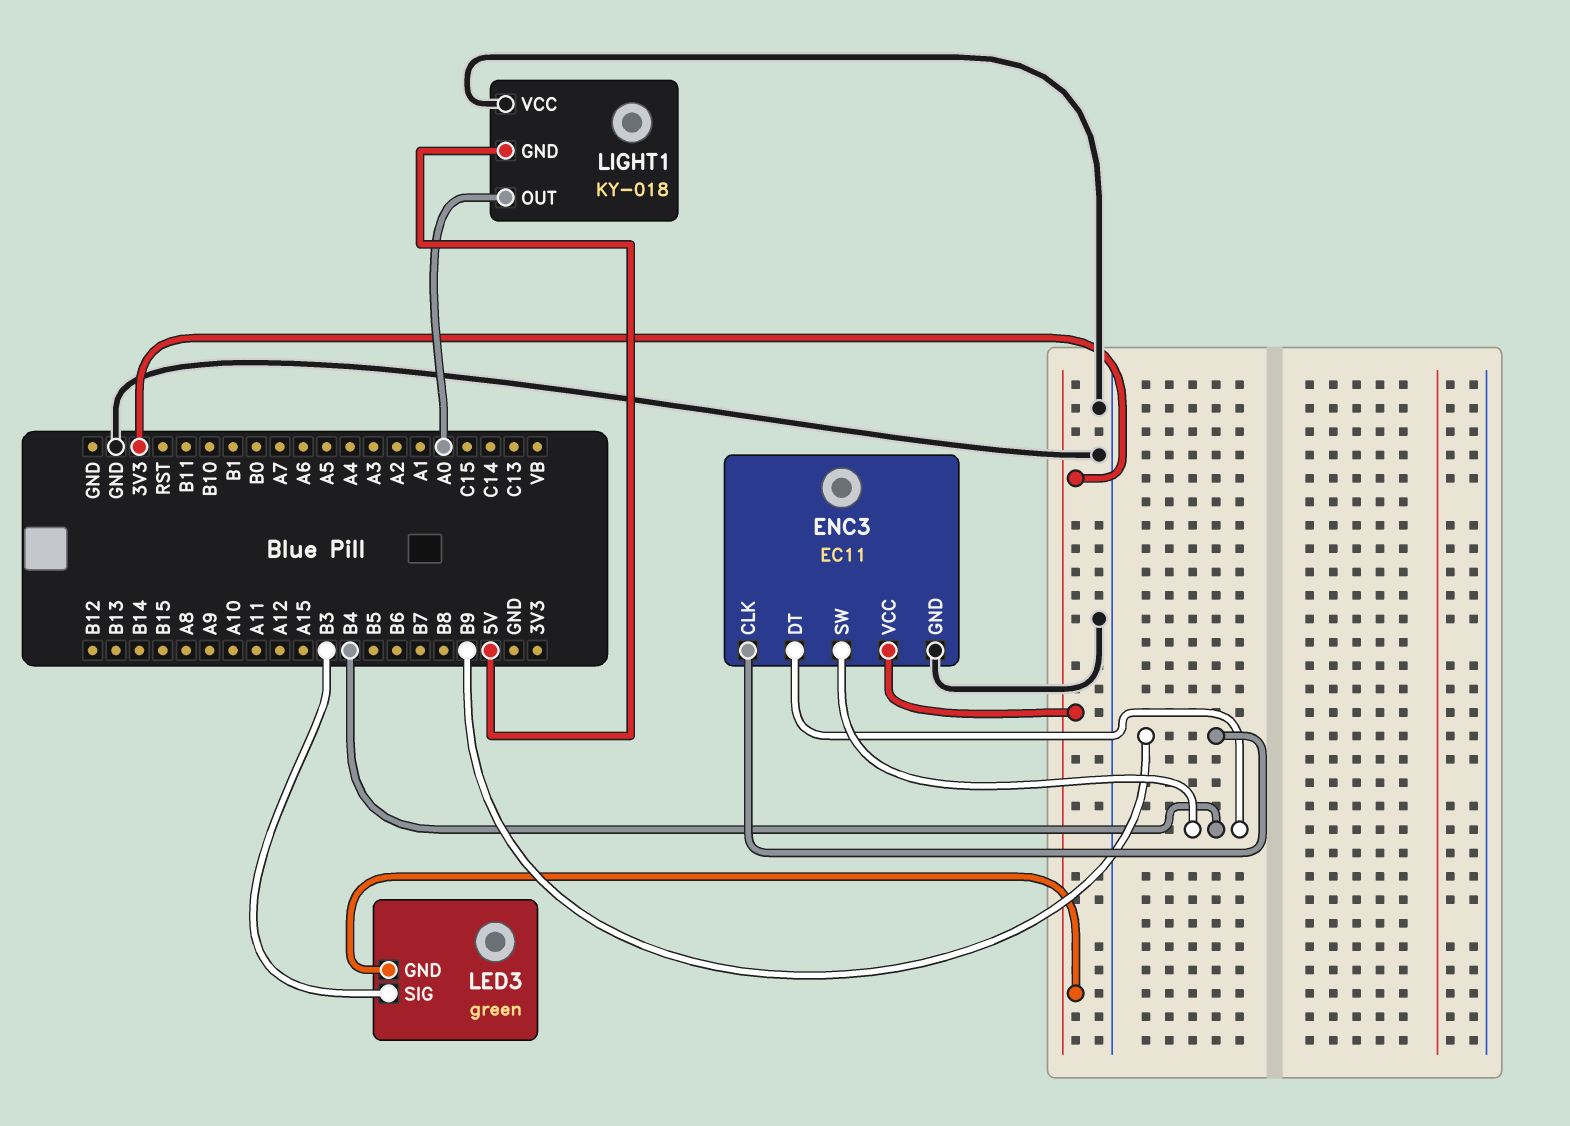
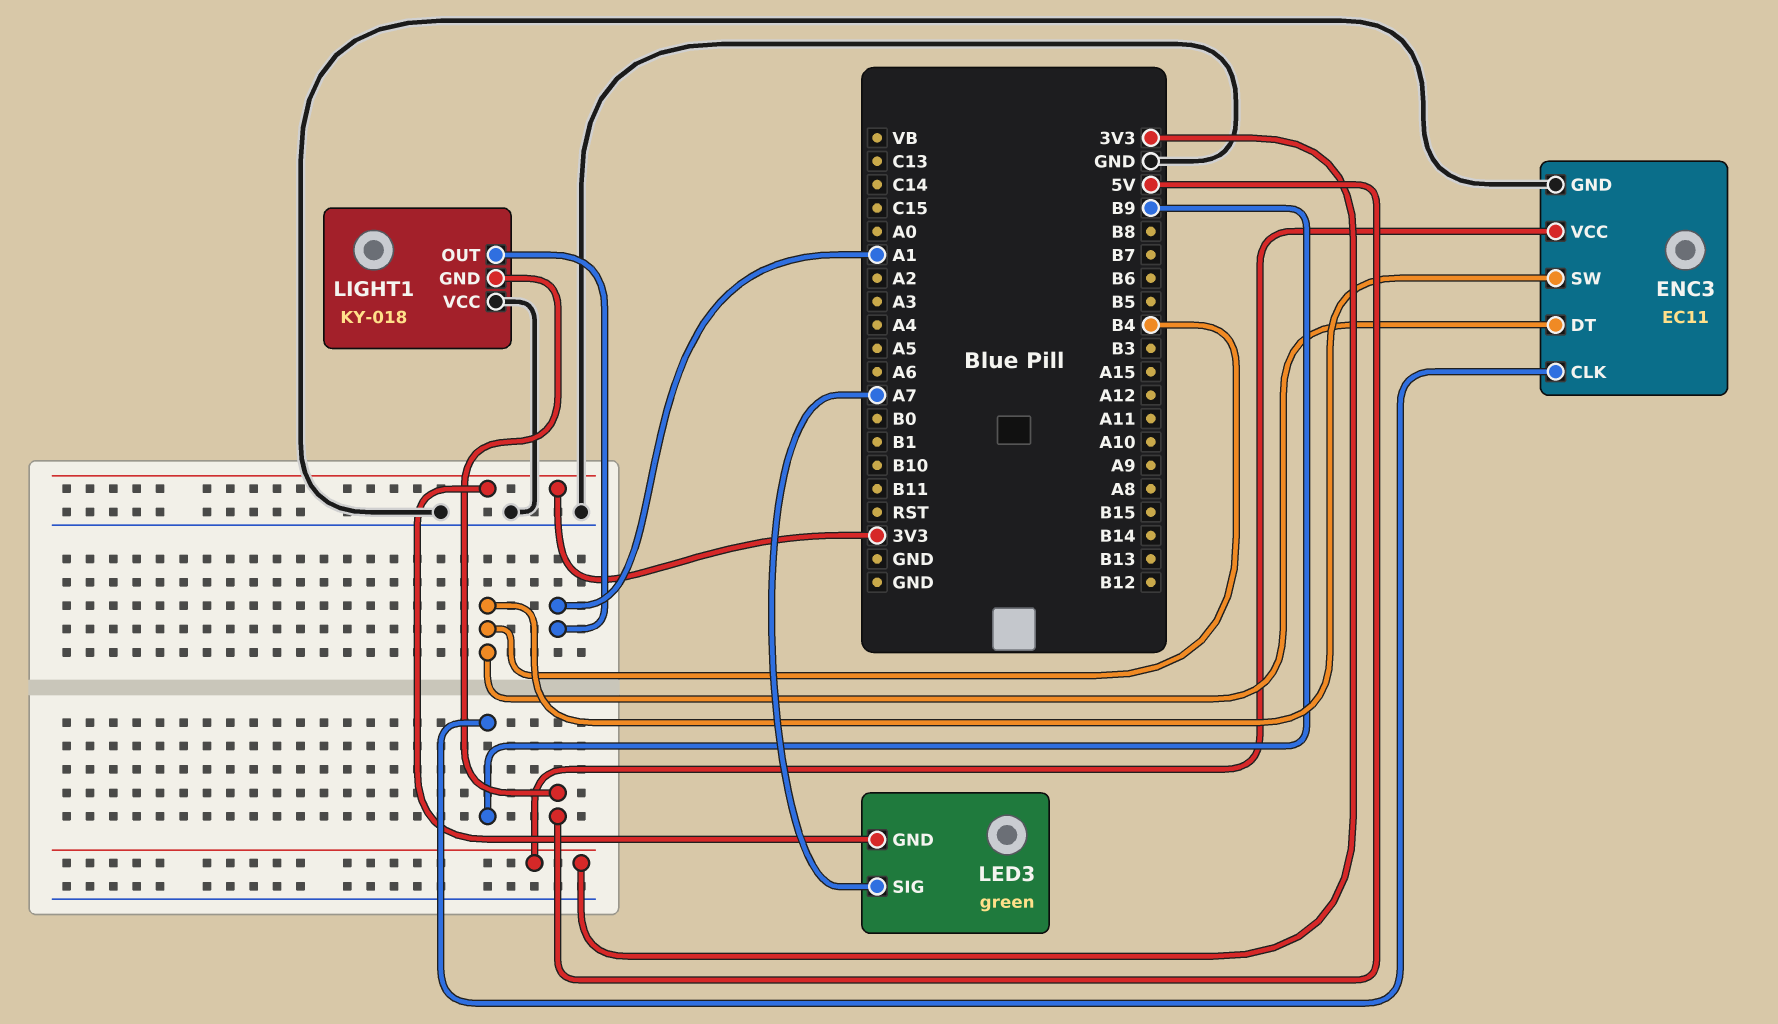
LED3 pin SIG: B3 -> A7
LIGHT1 pin OUT: A0 -> A1

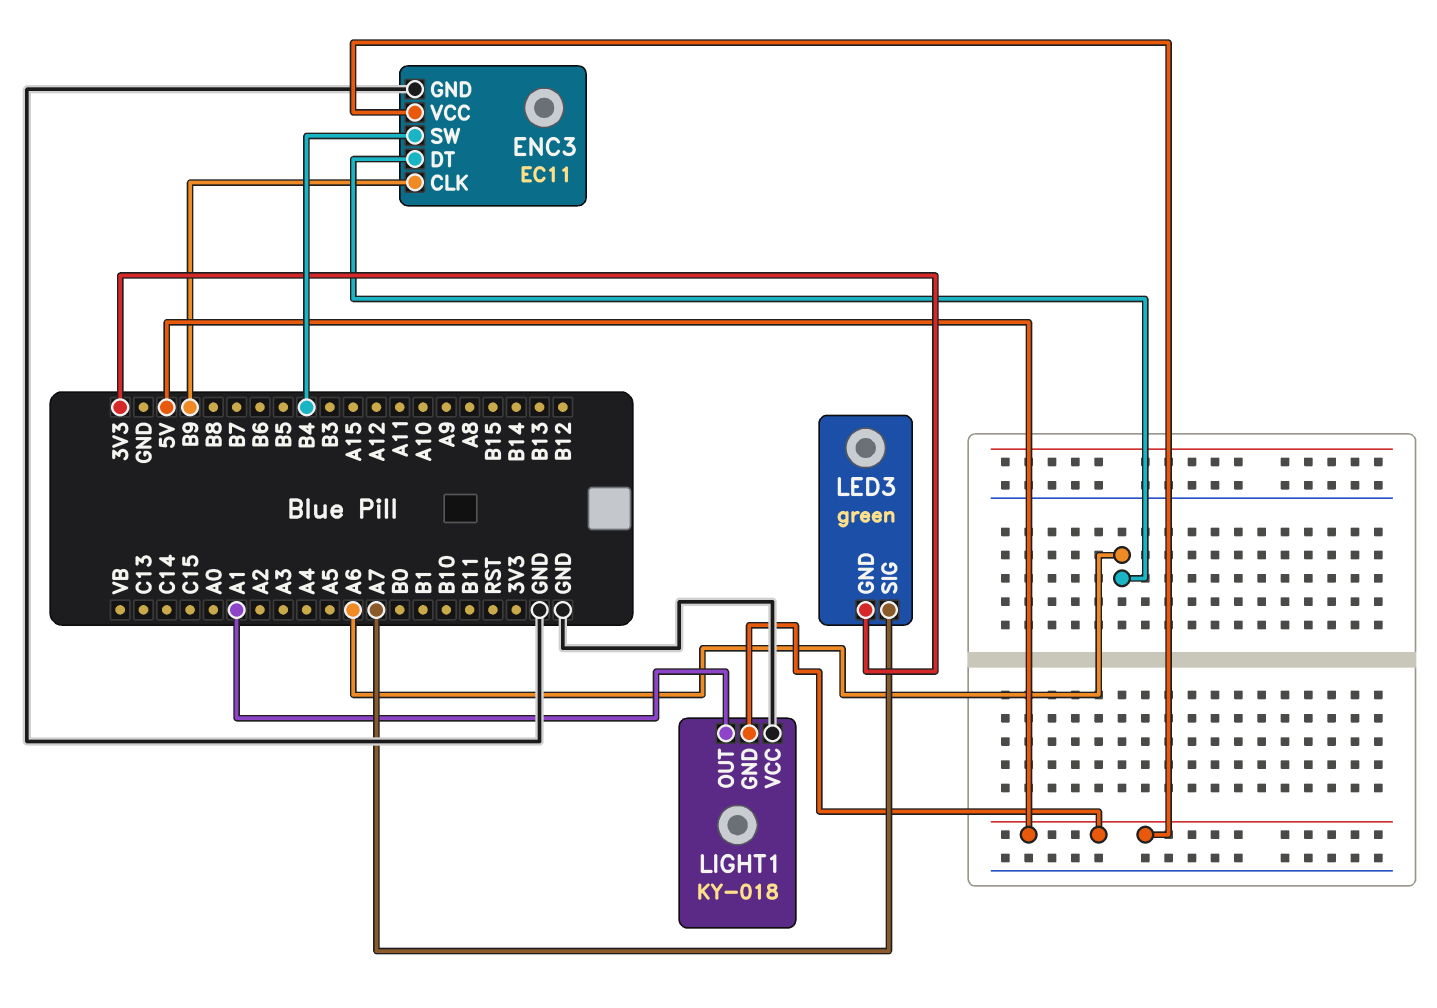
ENC3 pin DT: B4 -> A6
ENC3 pin VCC: 3V3 -> 5V

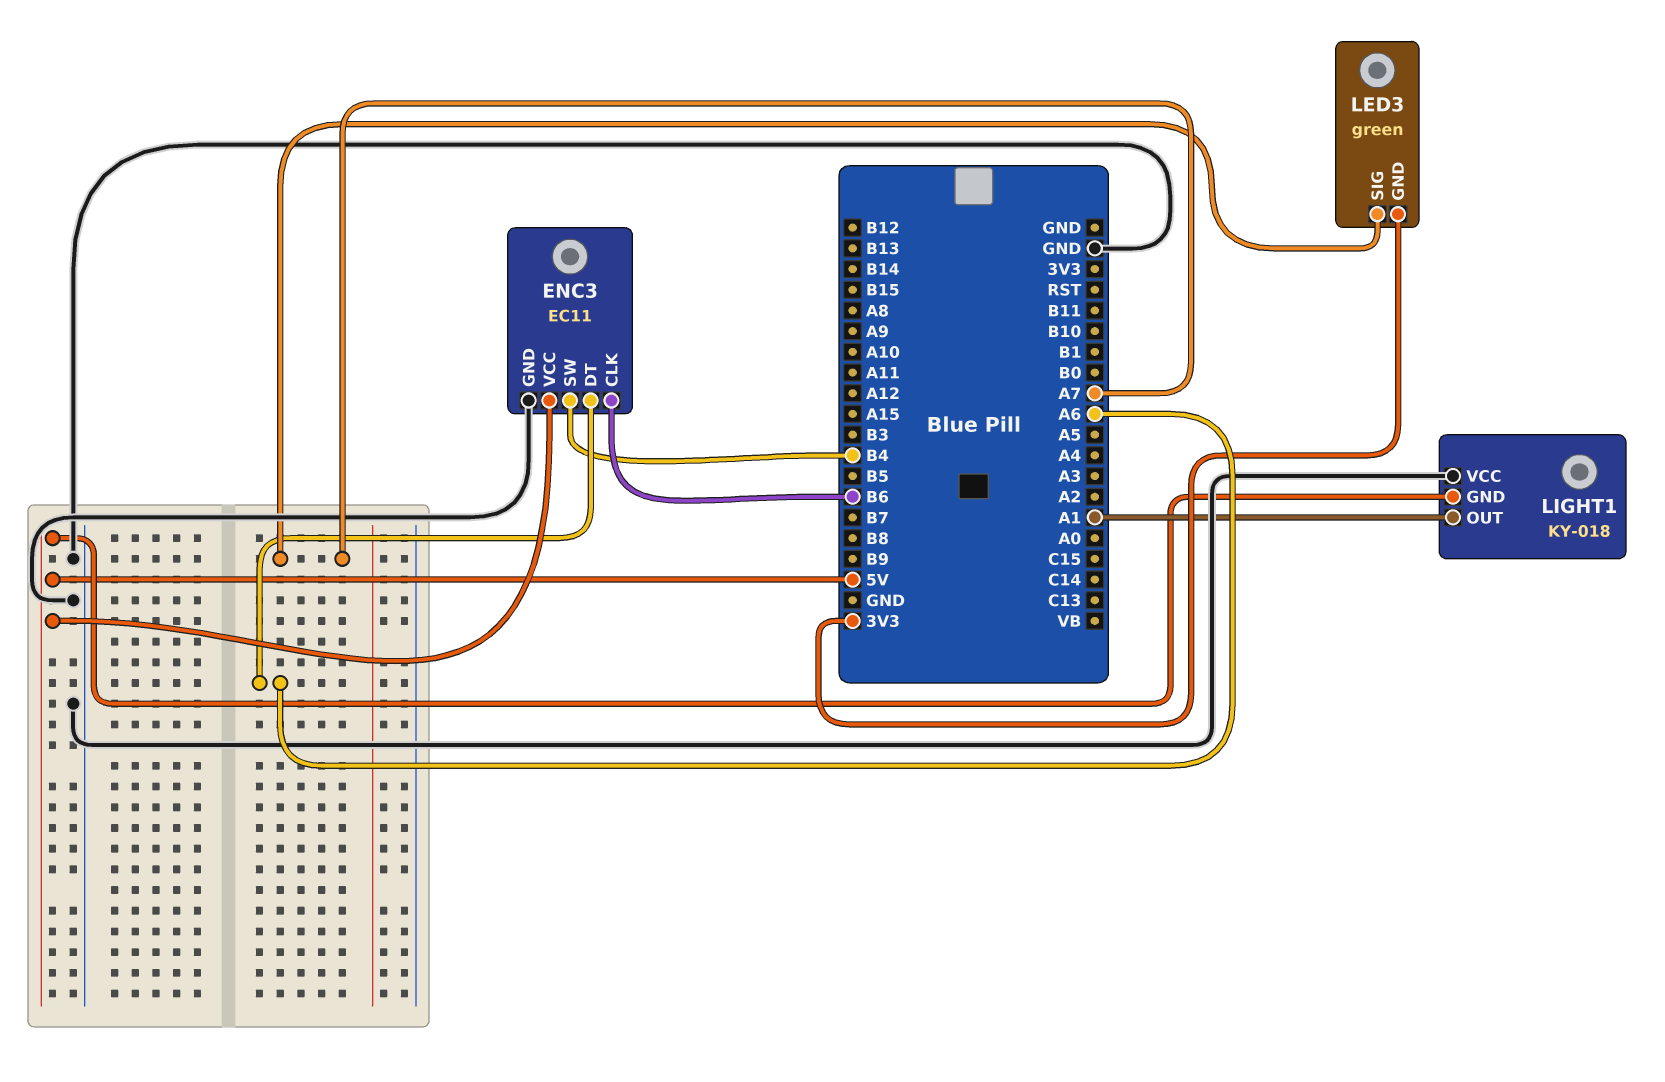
ENC3 pin CLK: B9 -> B6

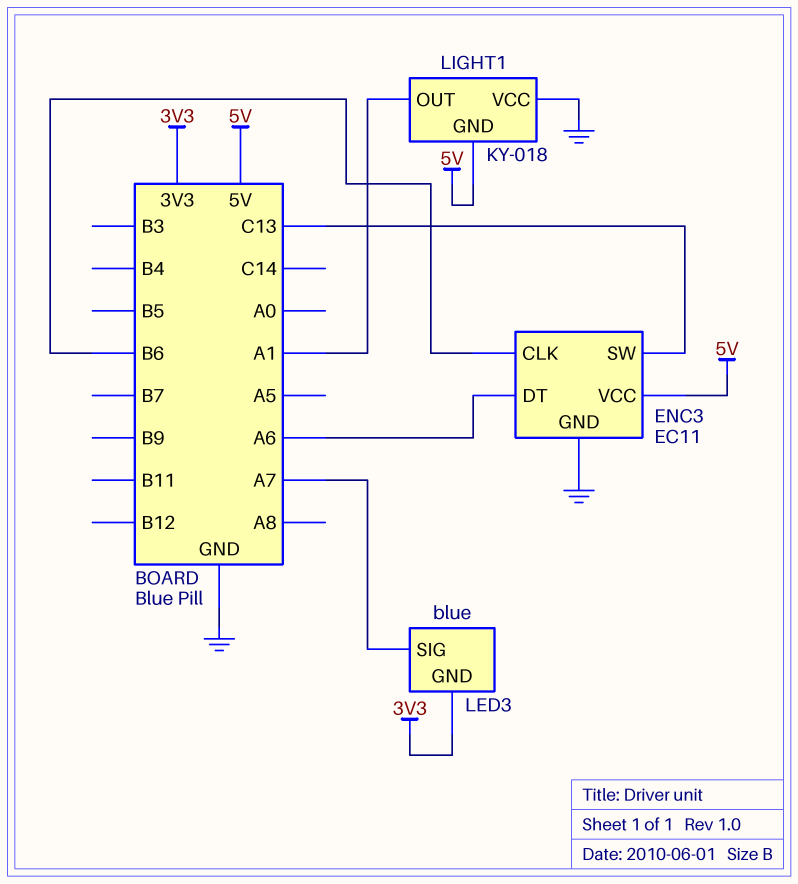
ENC3 pin SW: B4 -> C13
LED3: green -> blue

